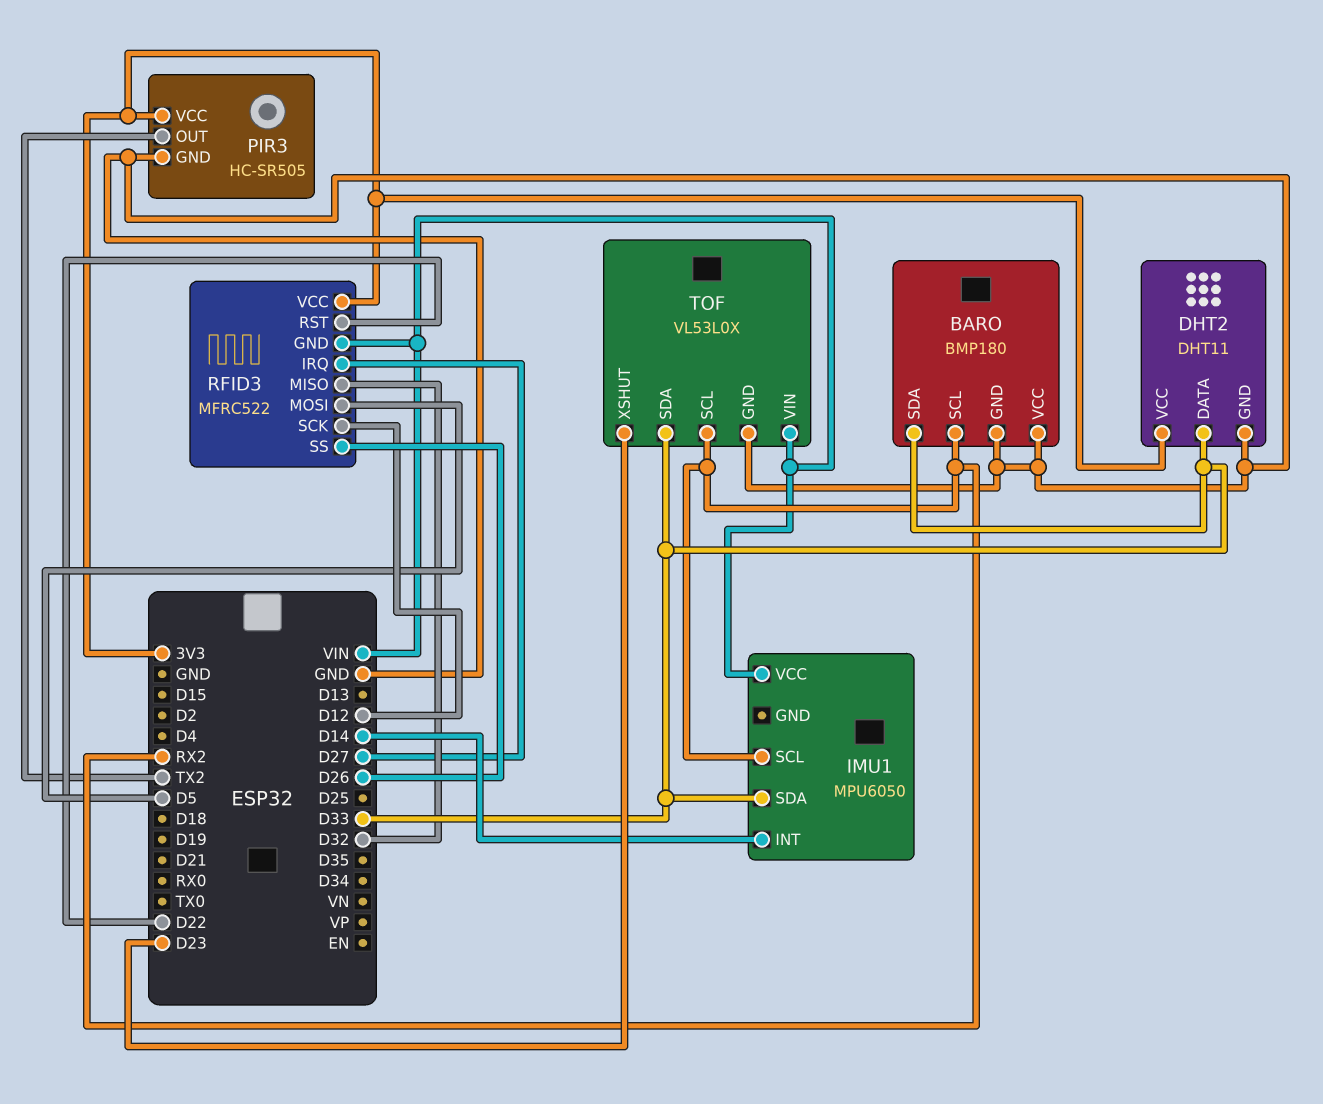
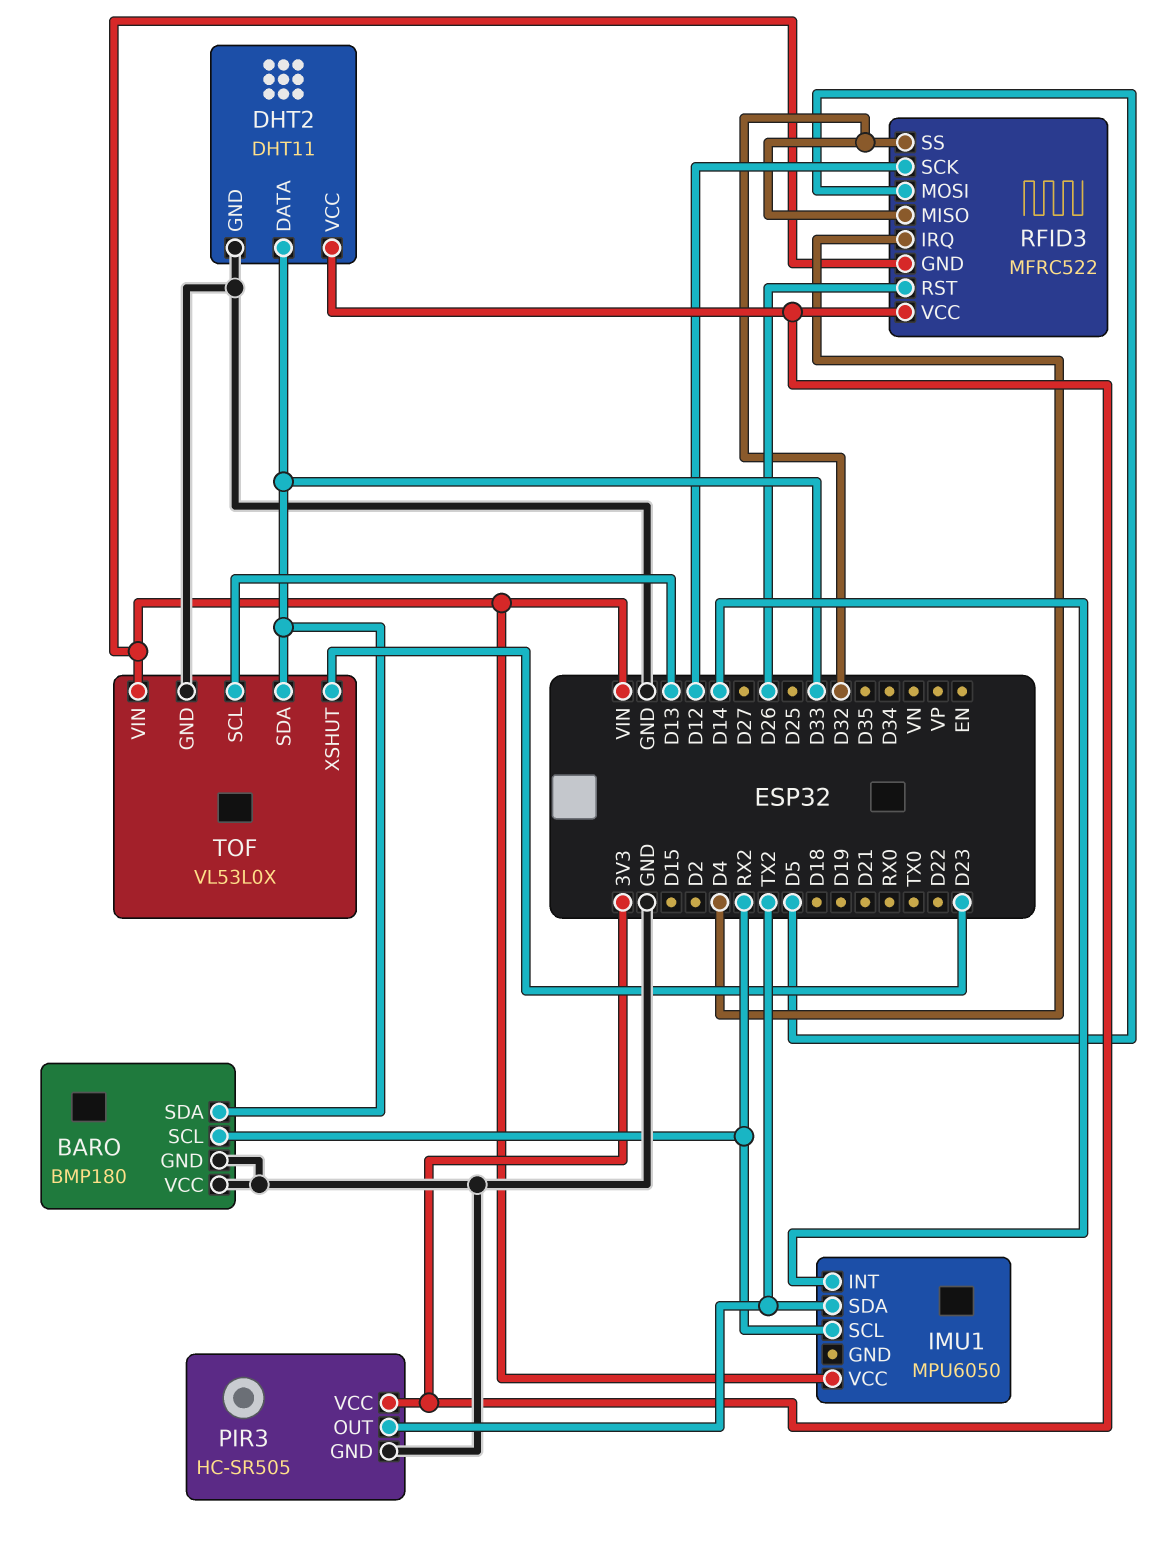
IMU1 pin SDA: D33 -> TX2
RFID3 pin IRQ: D27 -> D4
RFID3 pin RST: D22 -> D26
RFID3 pin SS: D26 -> D32
TOF pin SCL: RX2 -> D13

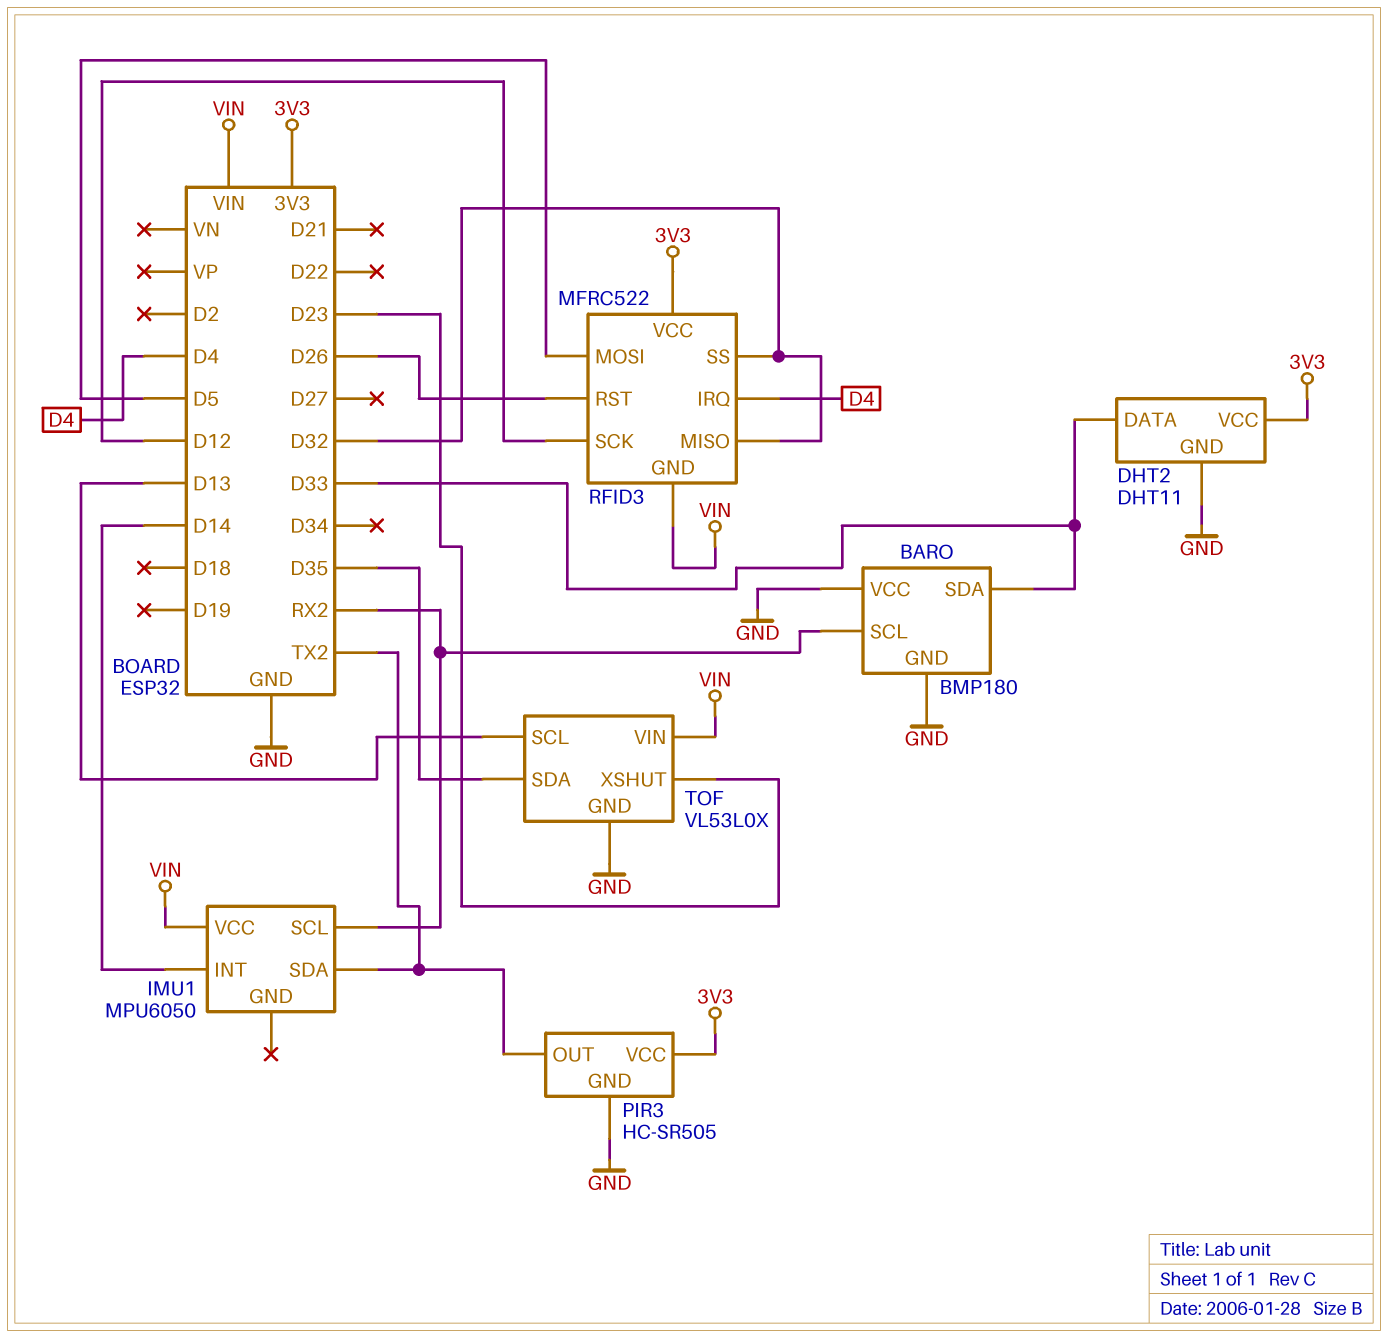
TOF pin SDA: D33 -> D35

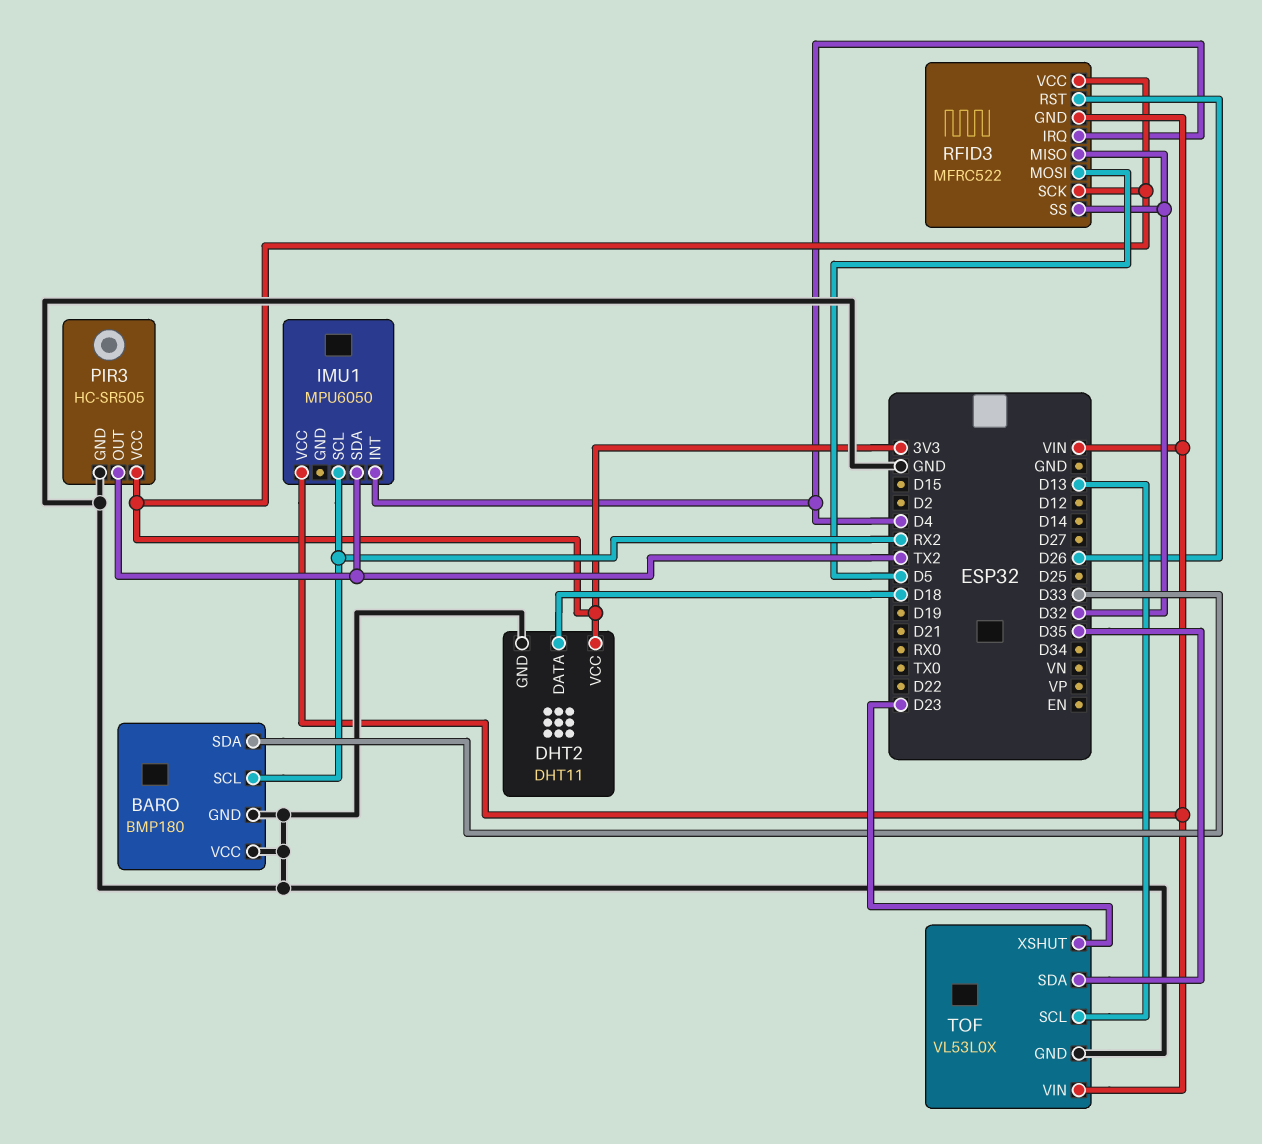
DHT2 pin DATA: D33 -> D18
IMU1 pin INT: D14 -> D4
RFID3 pin SCK: D12 -> 3V3

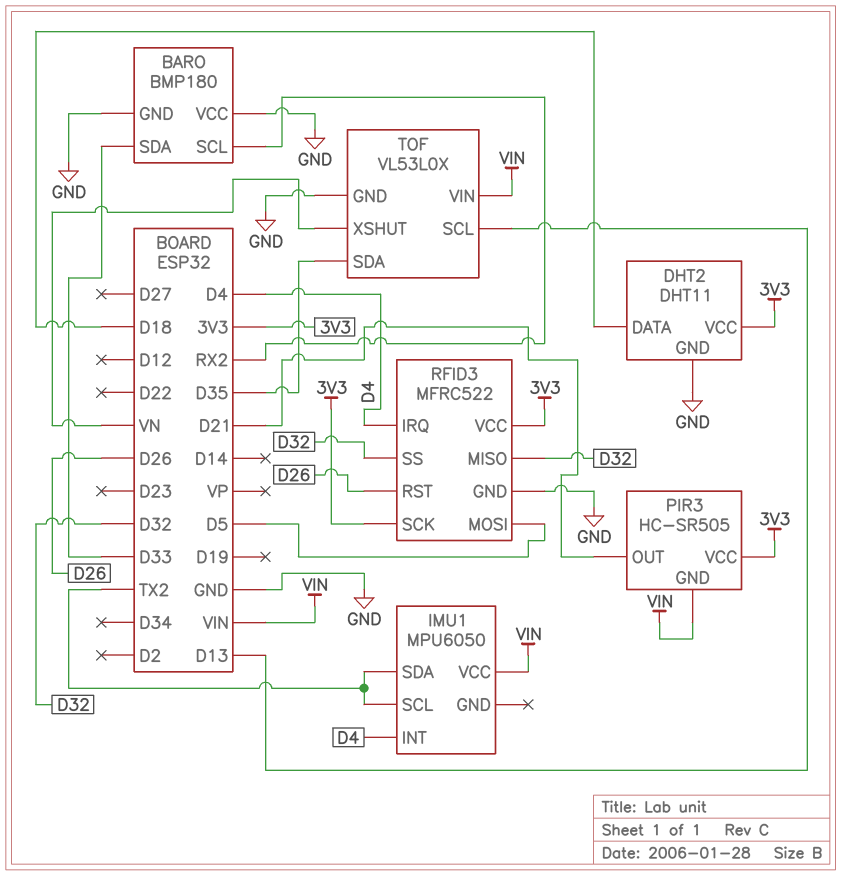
IMU1 pin SCL: RX2 -> TX2
PIR3 pin GND: GND -> VIN
PIR3 pin OUT: TX2 -> D21
RFID3 pin GND: VIN -> GND
TOF pin XSHUT: D23 -> VN

